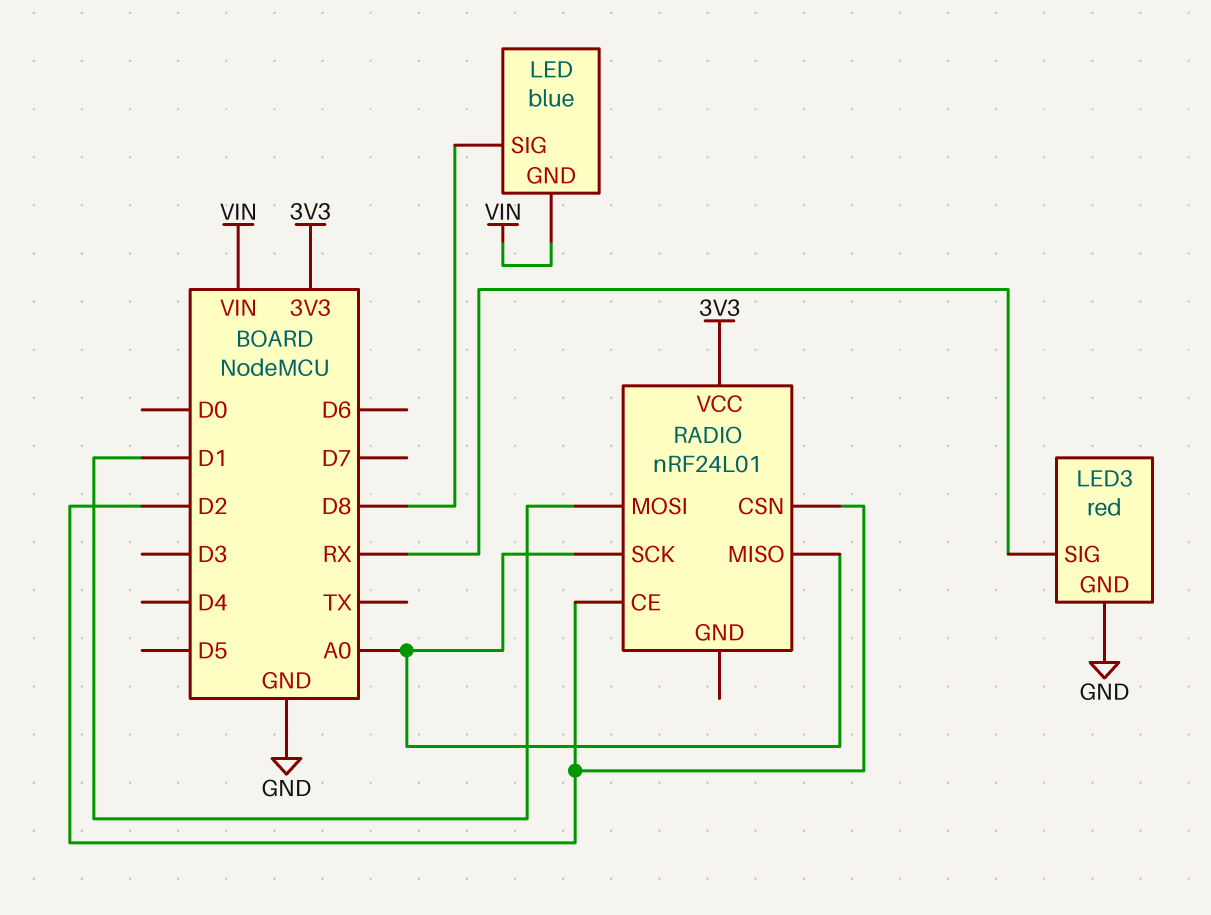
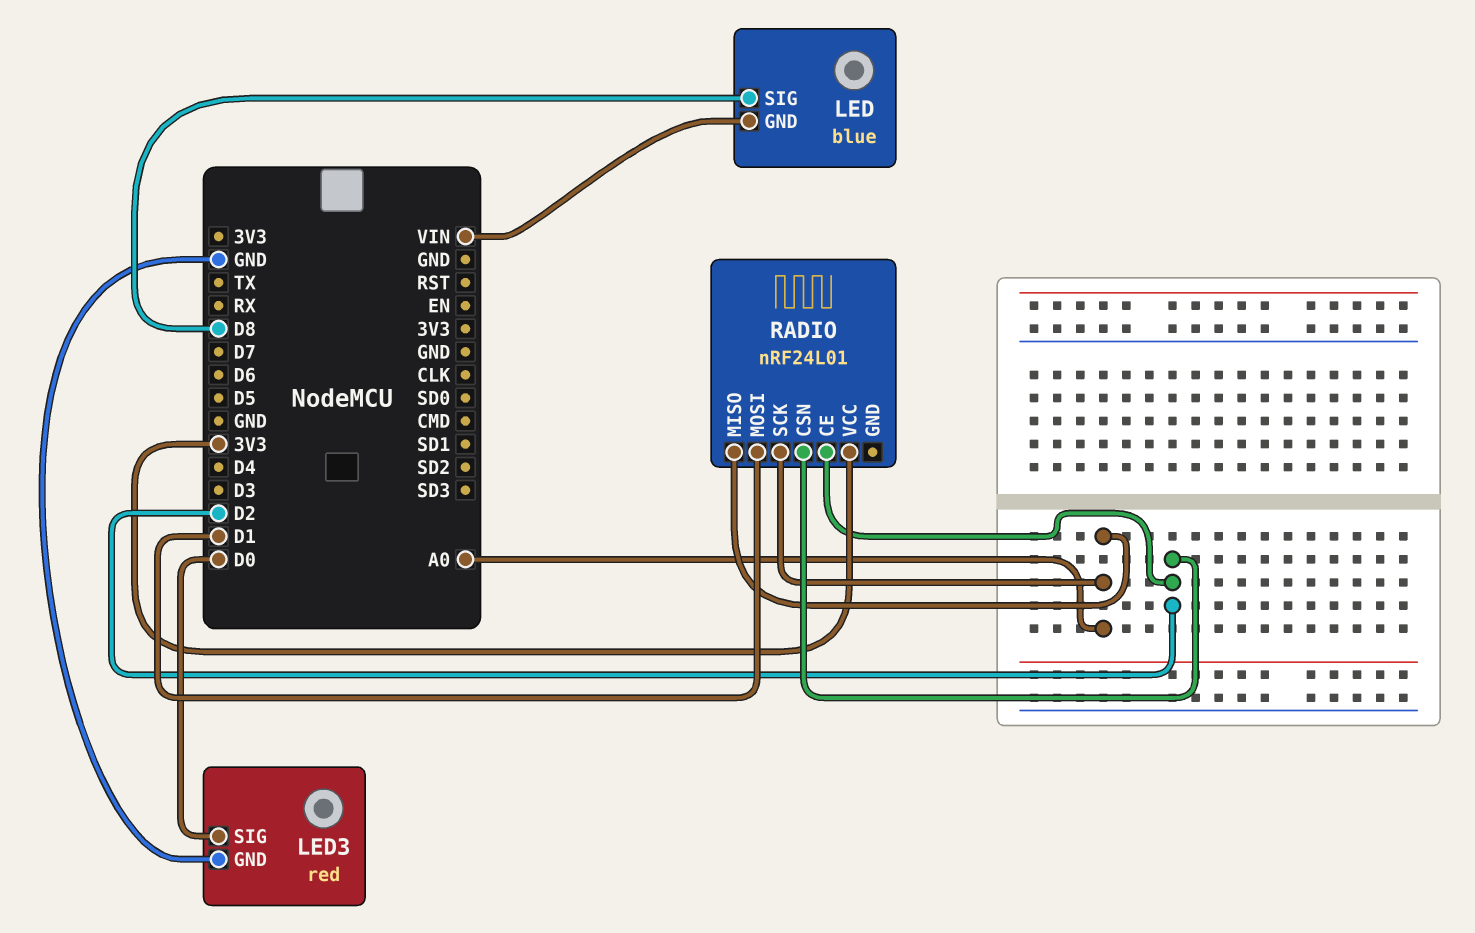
LED3 pin SIG: RX -> D0

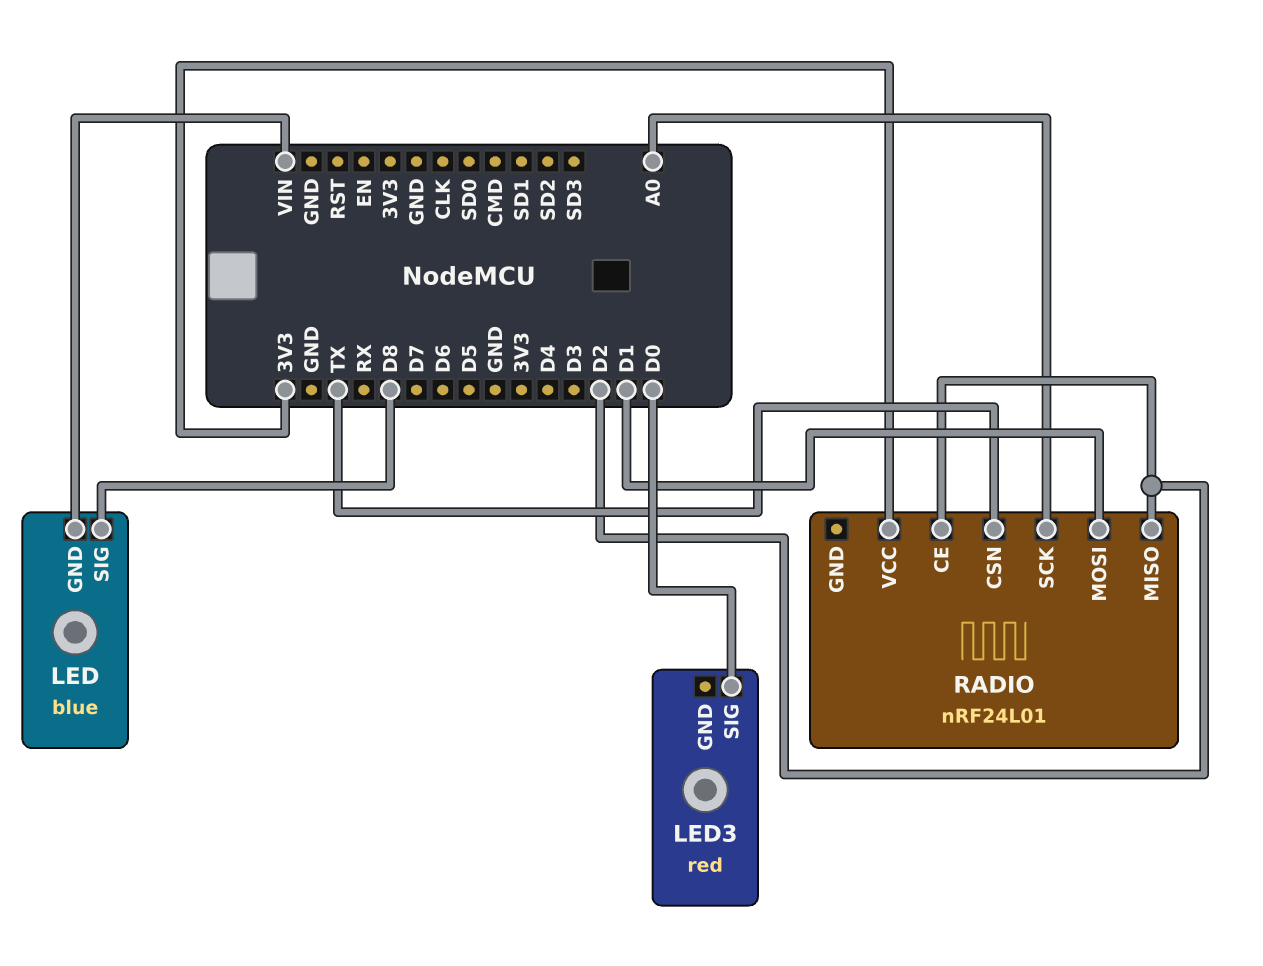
LED3 pin GND: GND -> none
RADIO pin CSN: D2 -> TX
RADIO pin MISO: A0 -> D2

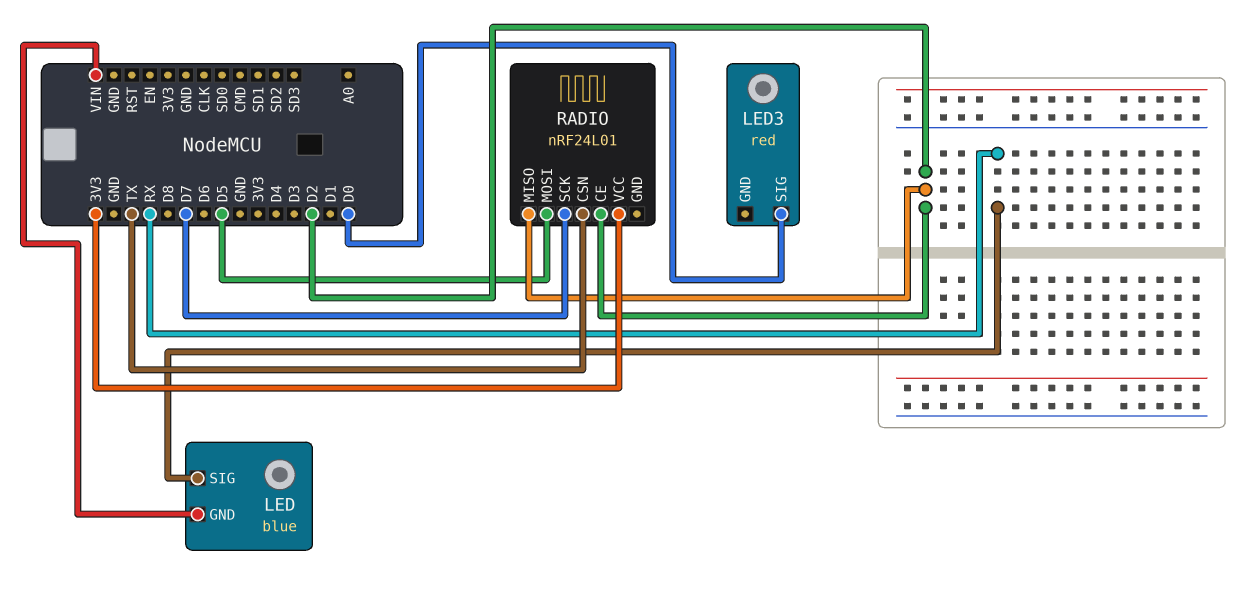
LED pin SIG: D8 -> RX
RADIO pin MOSI: D1 -> D5
RADIO pin SCK: A0 -> D7

